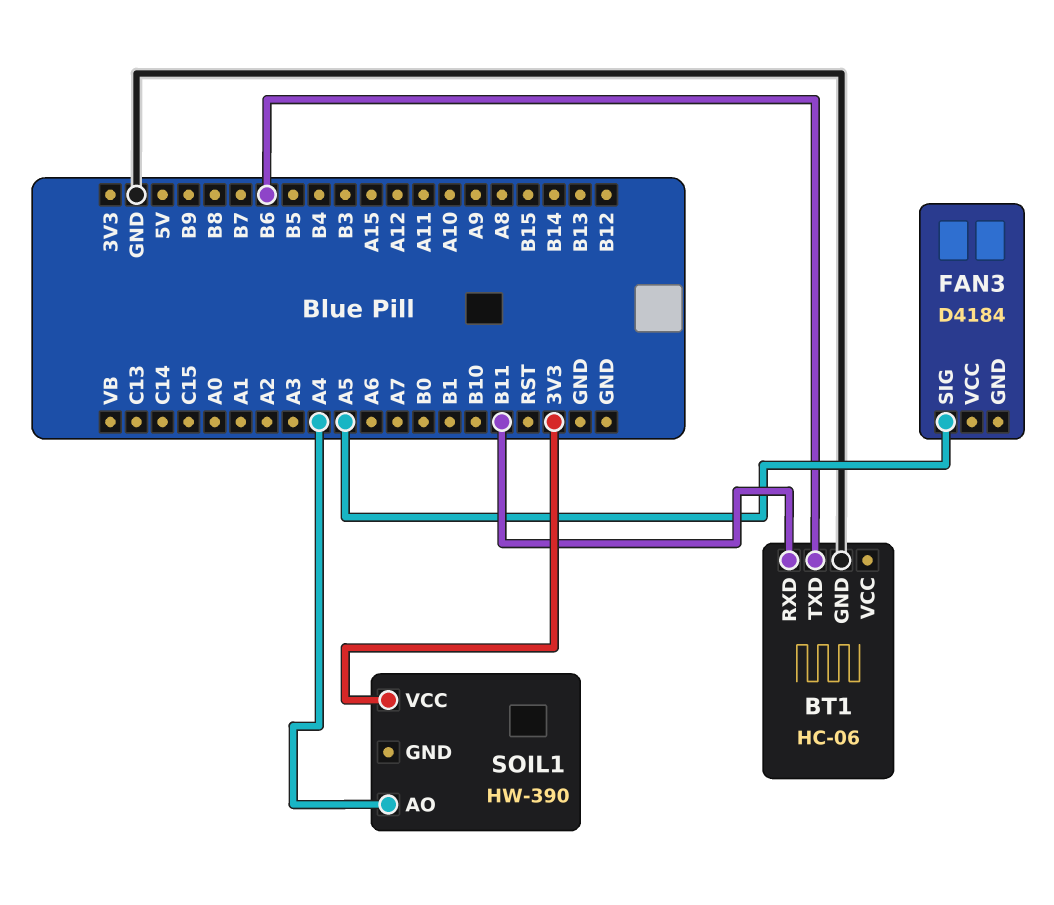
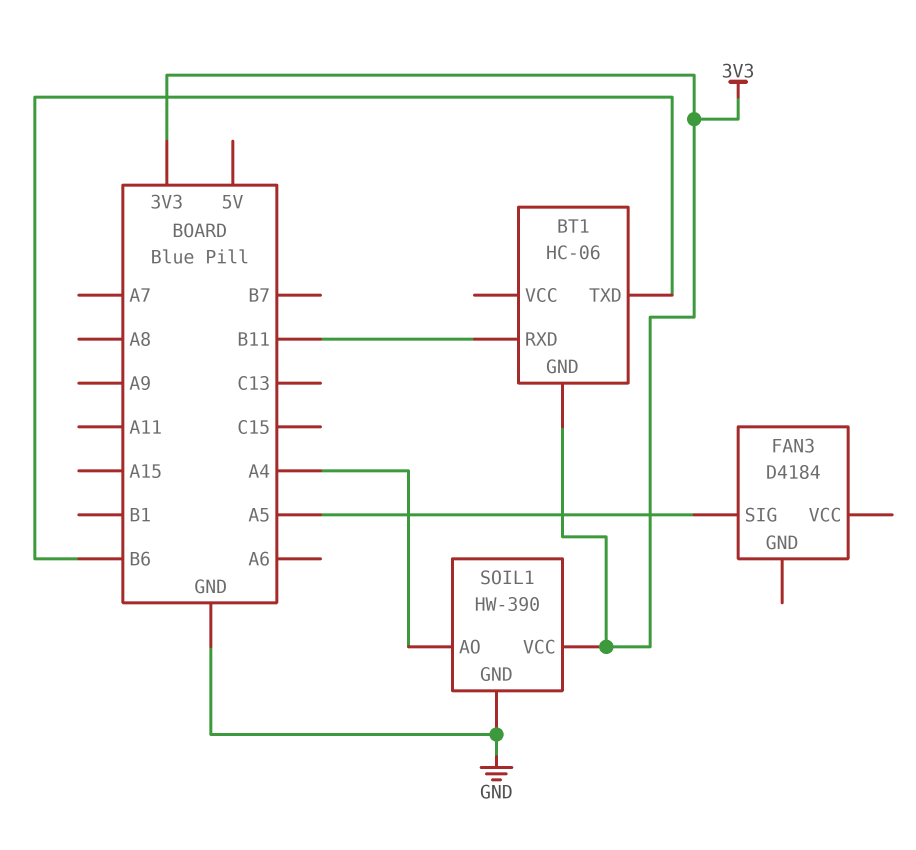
BT1 pin GND: GND -> 3V3
SOIL1 pin GND: none -> GND

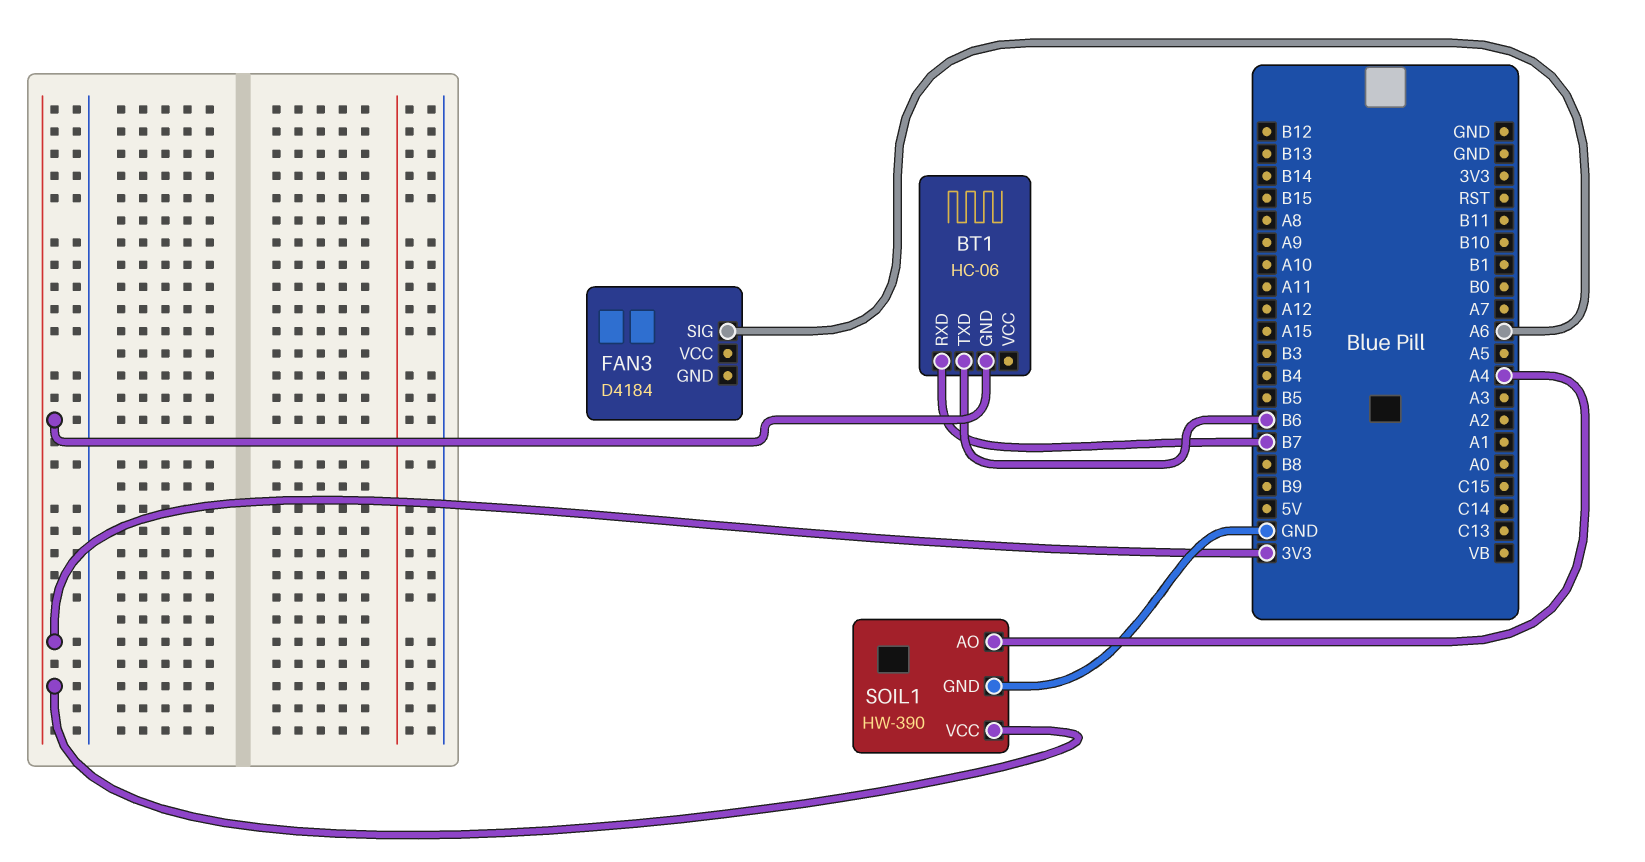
BT1 pin RXD: B11 -> B7
FAN3 pin SIG: A5 -> A6

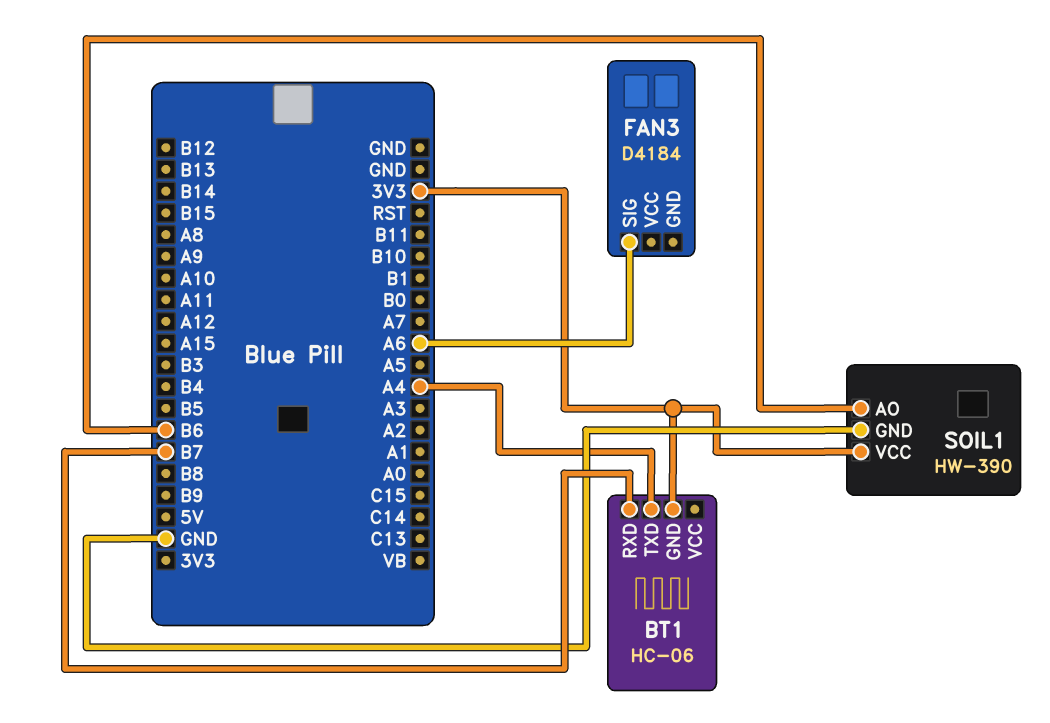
BT1 pin TXD: B6 -> A4
SOIL1 pin AO: A4 -> B6

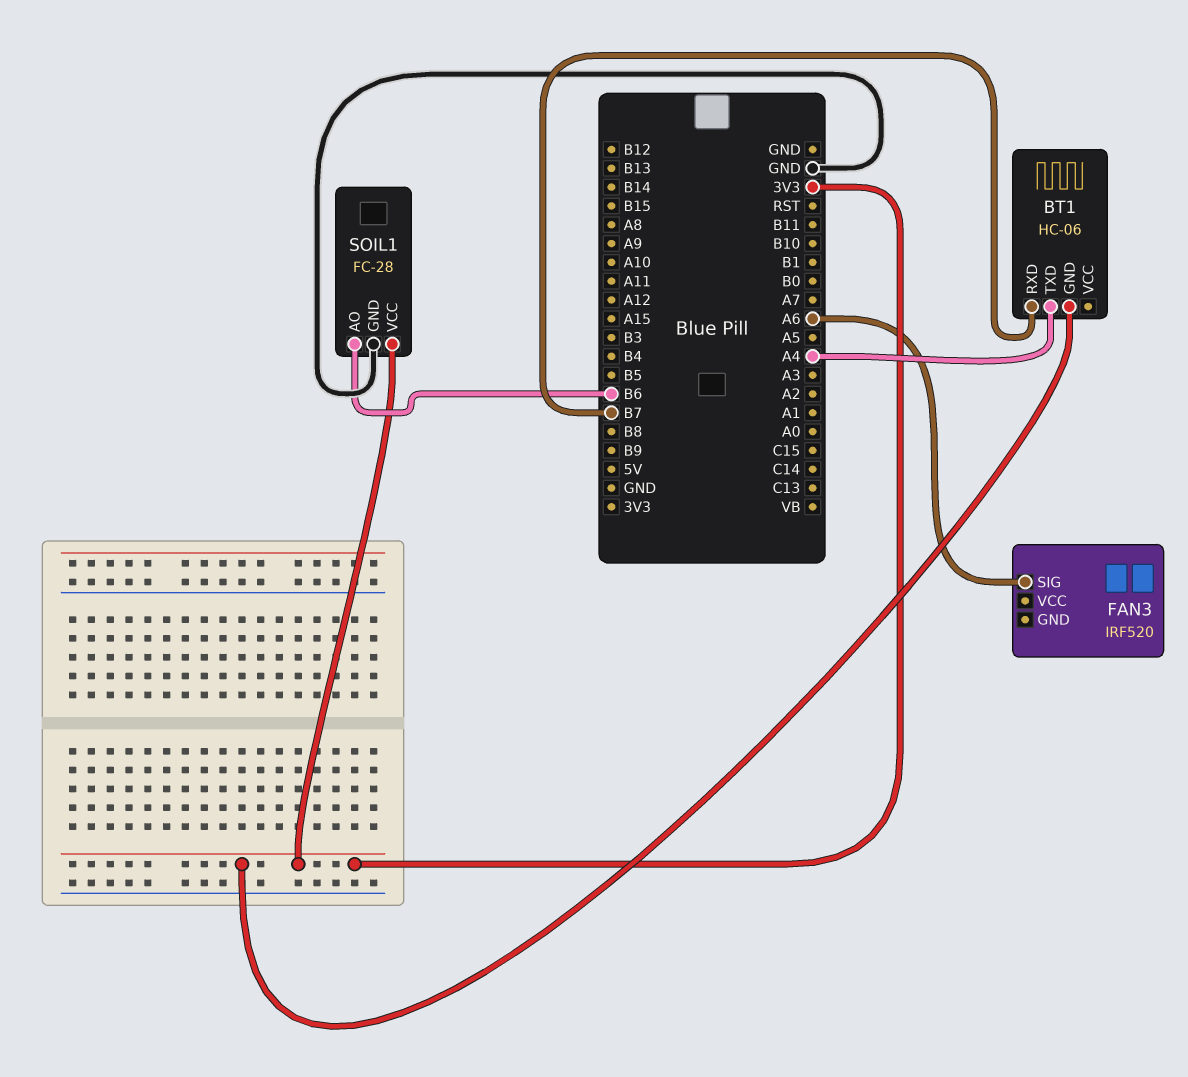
FAN3: D4184 -> IRF520
SOIL1: HW-390 -> FC-28

